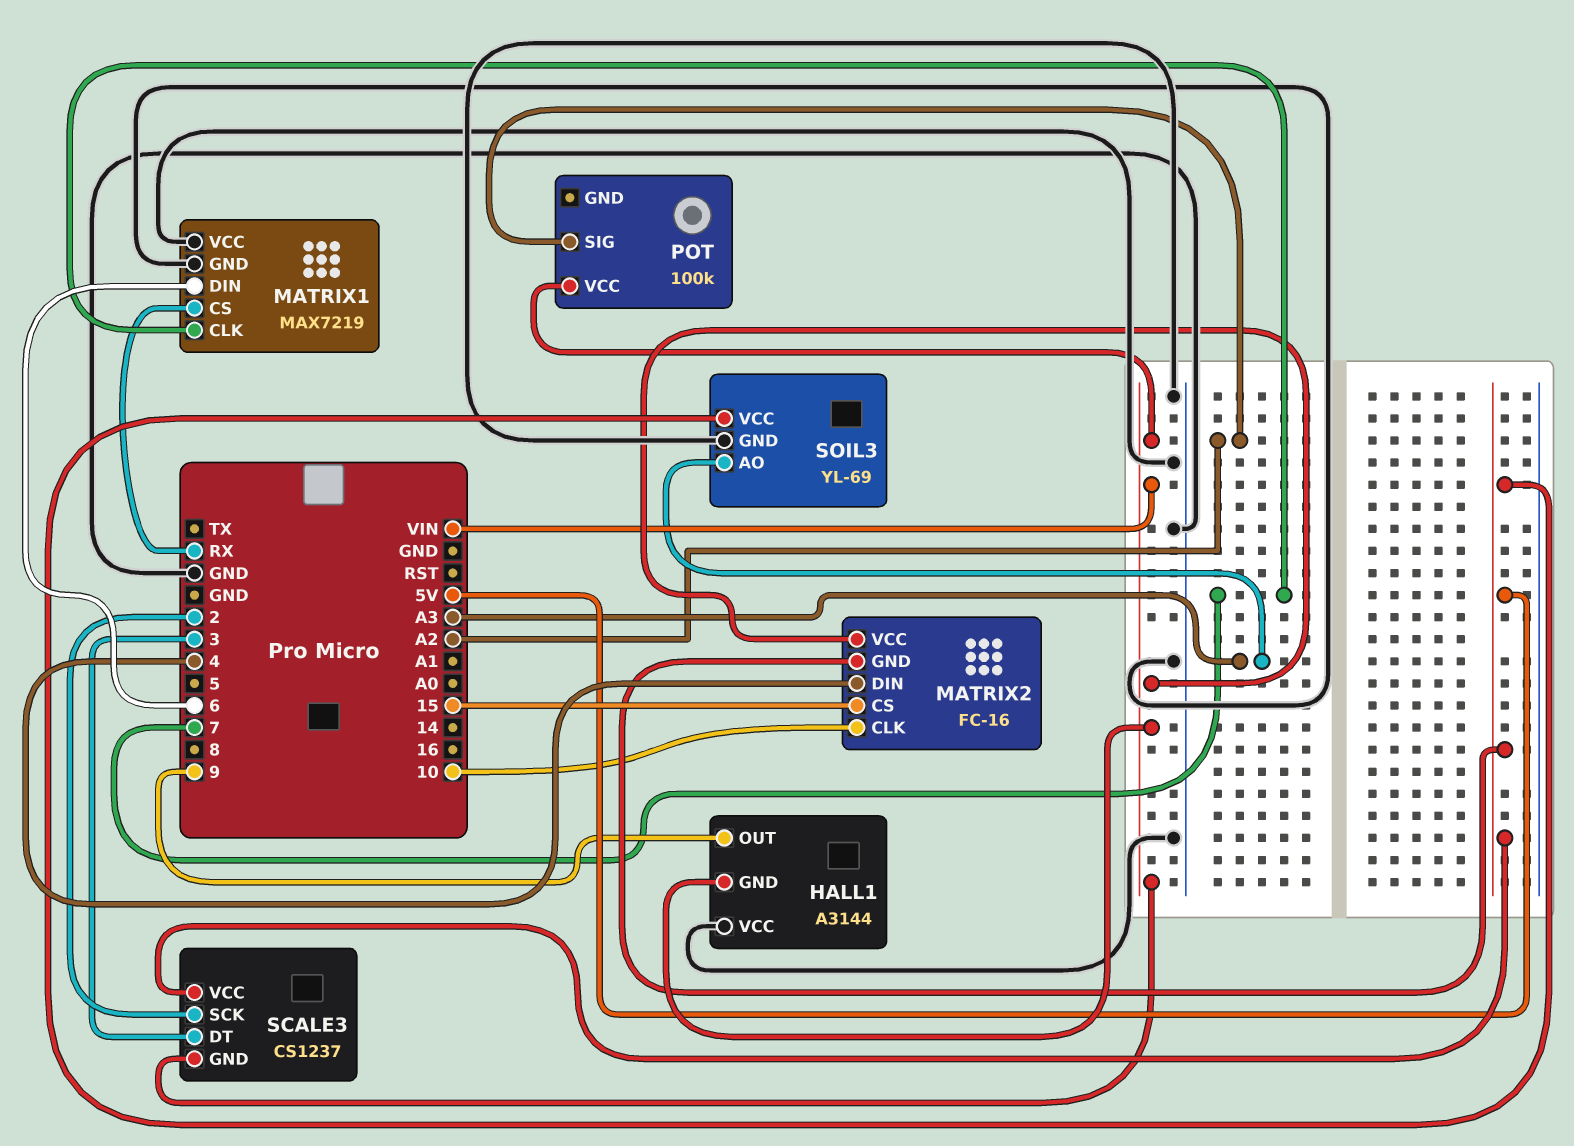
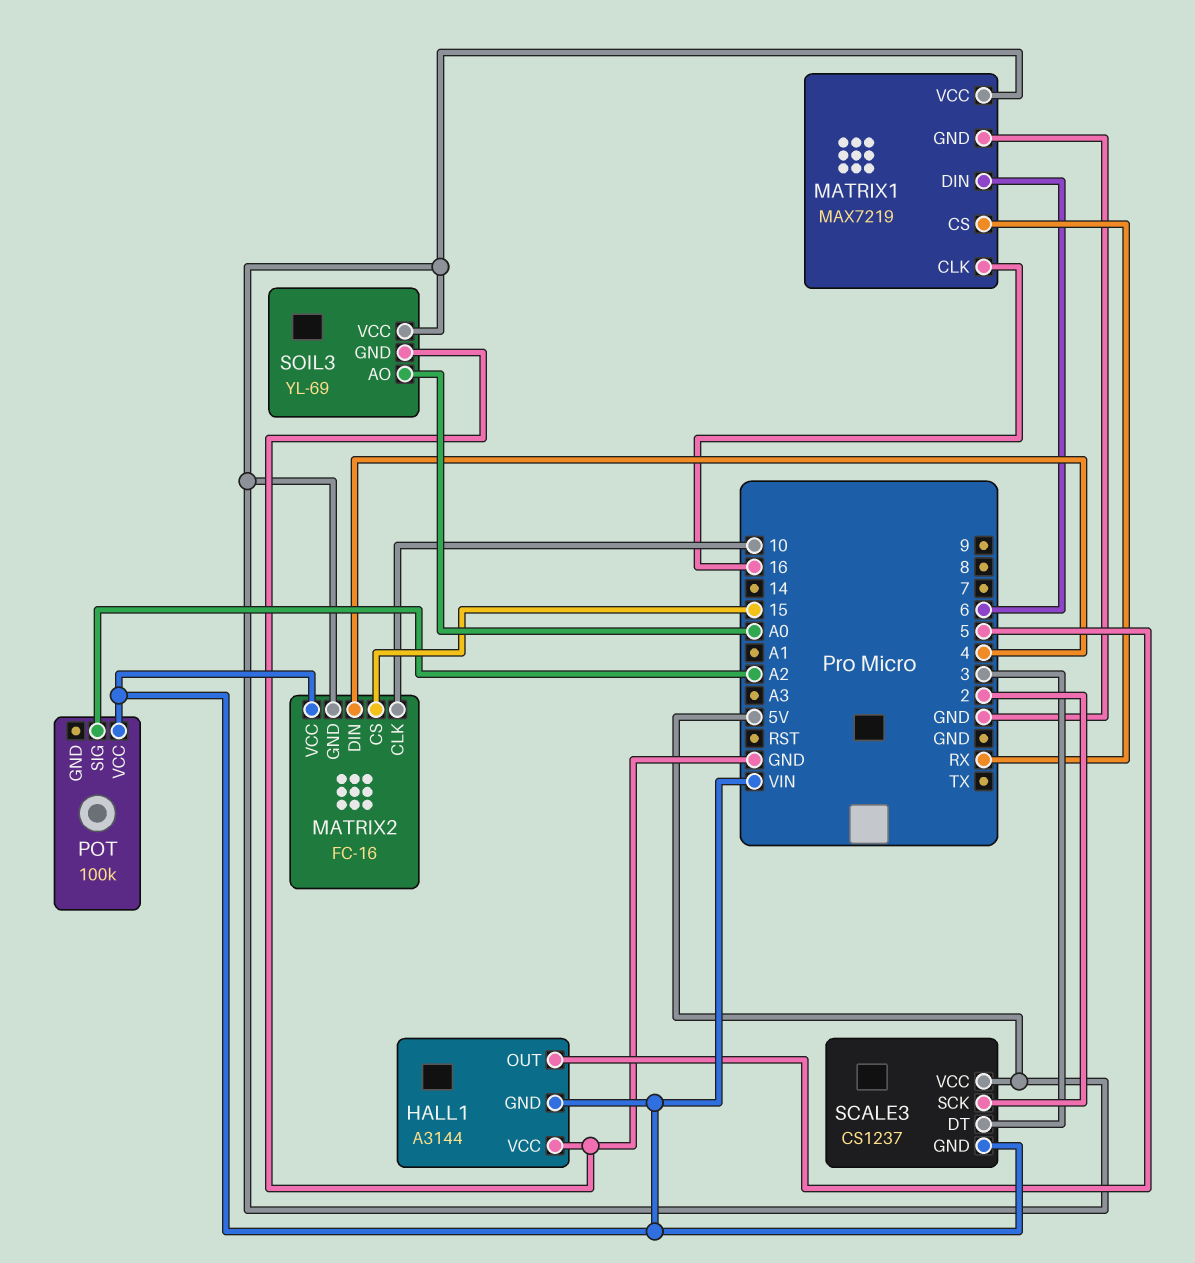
HALL1 pin OUT: 9 -> 5
MATRIX1 pin CLK: 7 -> 16
MATRIX1 pin VCC: GND -> 5V
SOIL3 pin AO: A3 -> A0

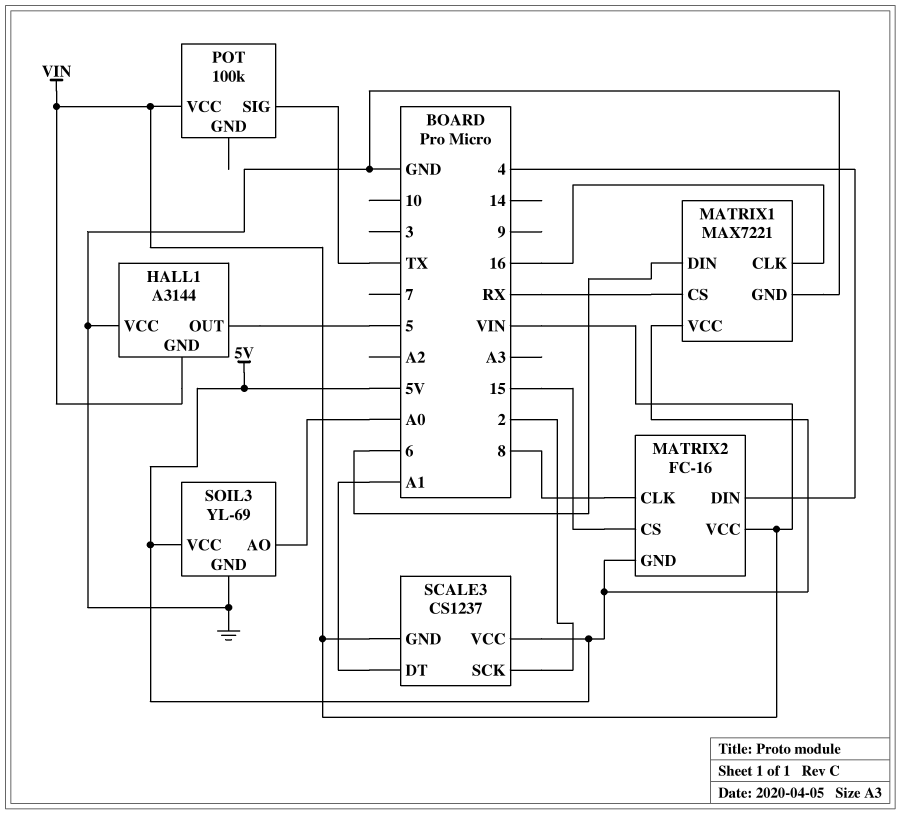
MATRIX1: MAX7219 -> MAX7221
MATRIX2 pin CLK: 10 -> 8
POT pin SIG: A2 -> TX
SCALE3 pin DT: 3 -> A1

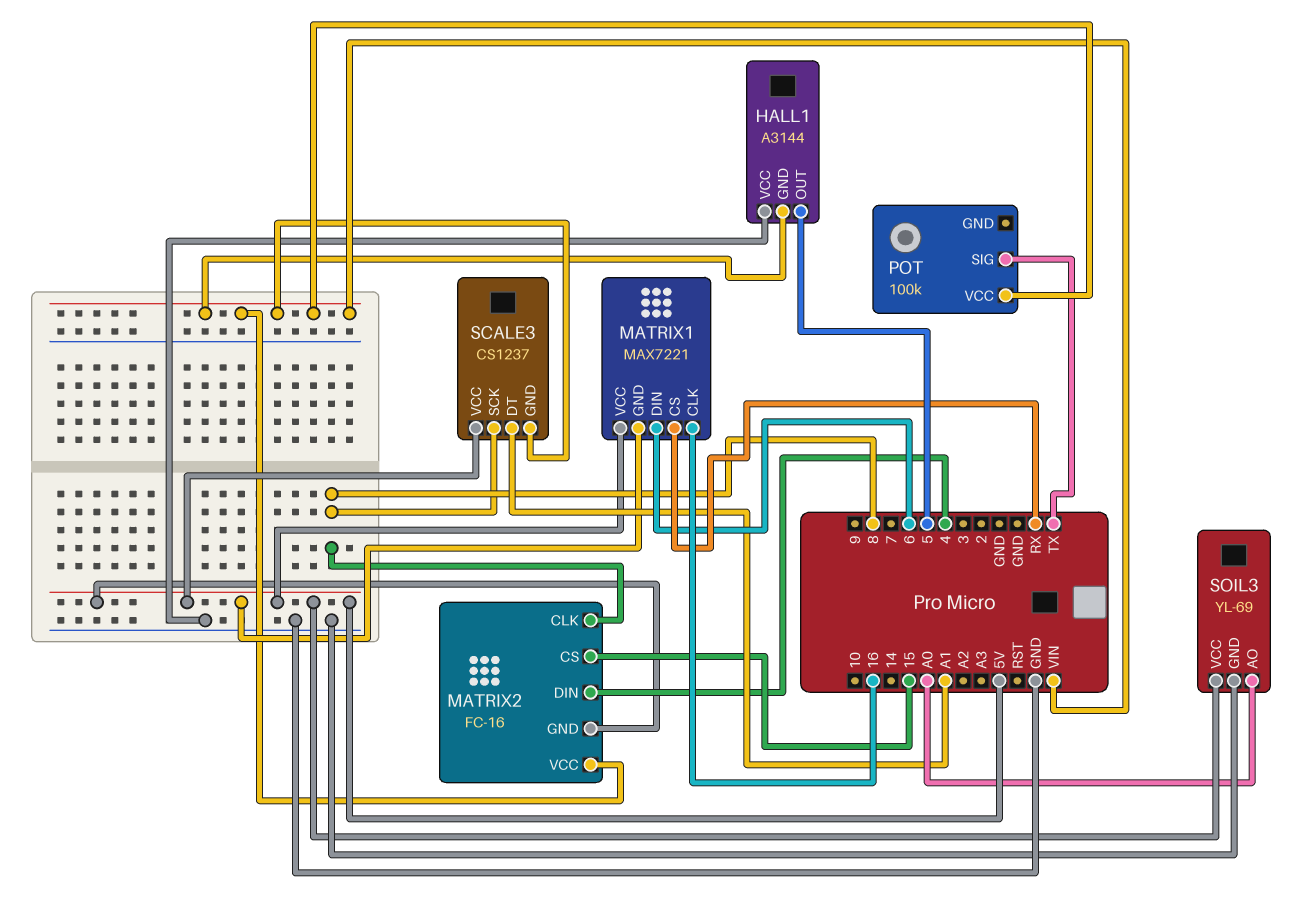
MATRIX1 pin GND: GND -> 5V
SCALE3 pin SCK: 2 -> 8

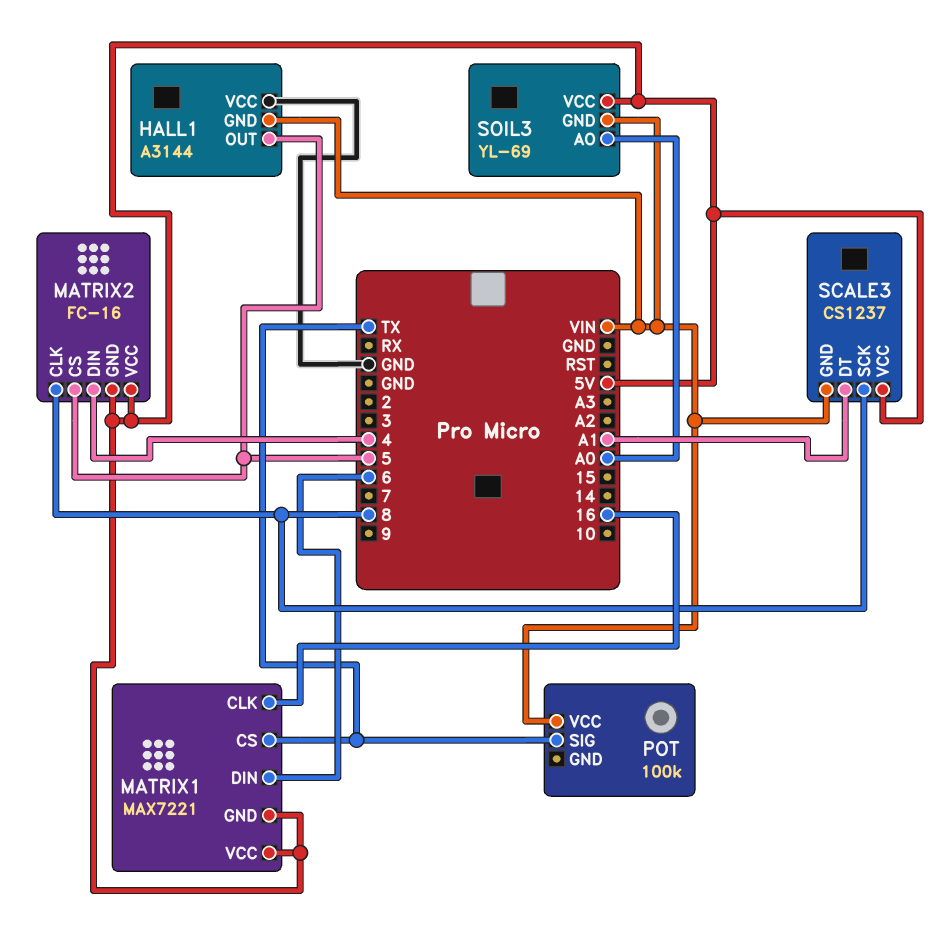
MATRIX1 pin CS: RX -> TX
MATRIX2 pin CS: 15 -> 5
MATRIX2 pin VCC: VIN -> 5V
SOIL3 pin GND: GND -> VIN

